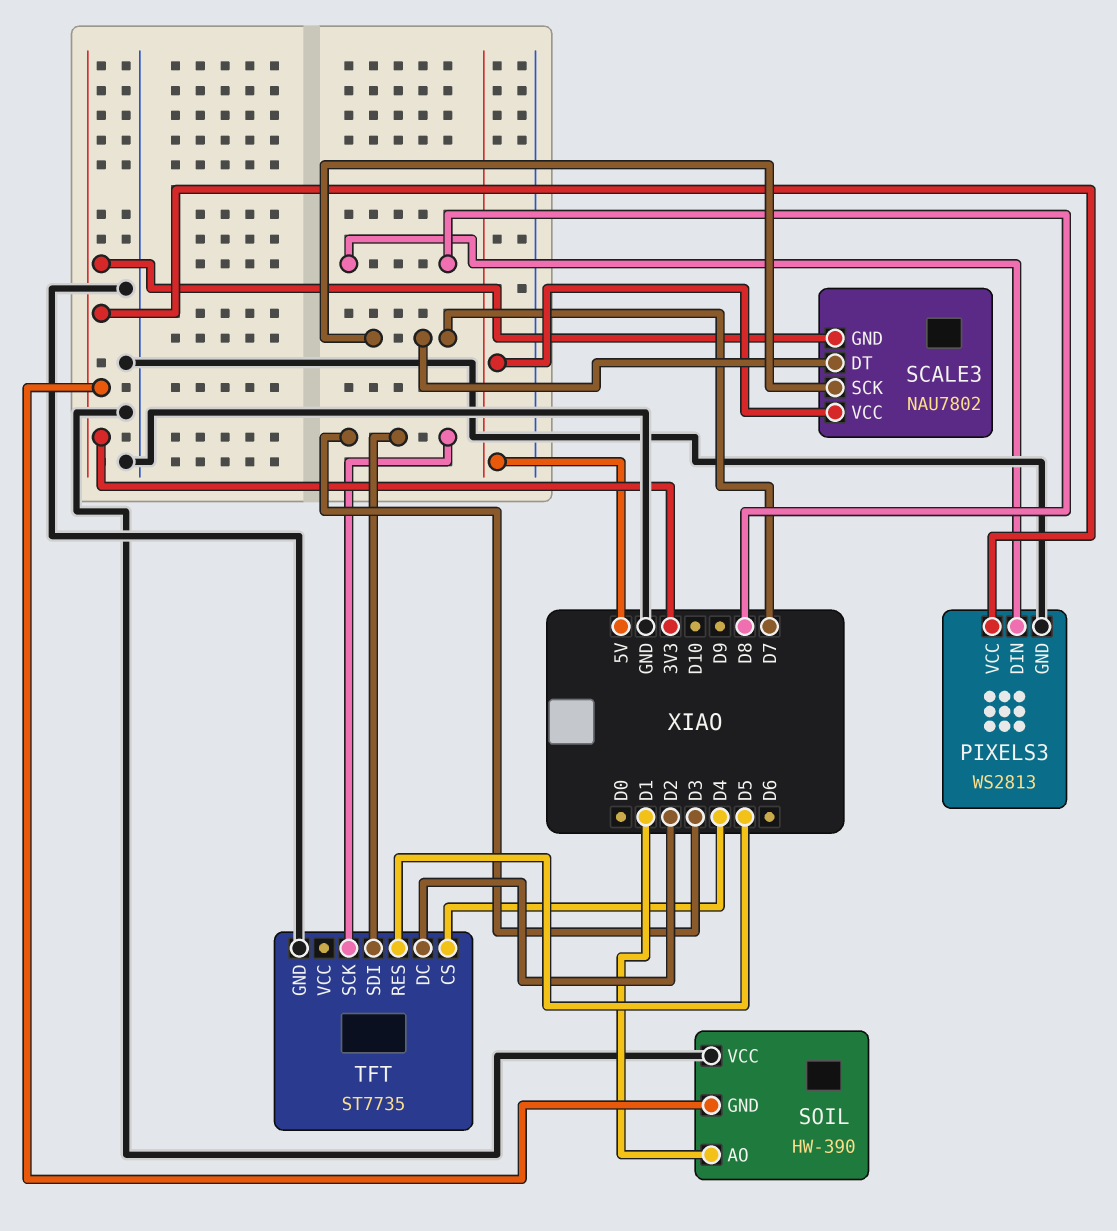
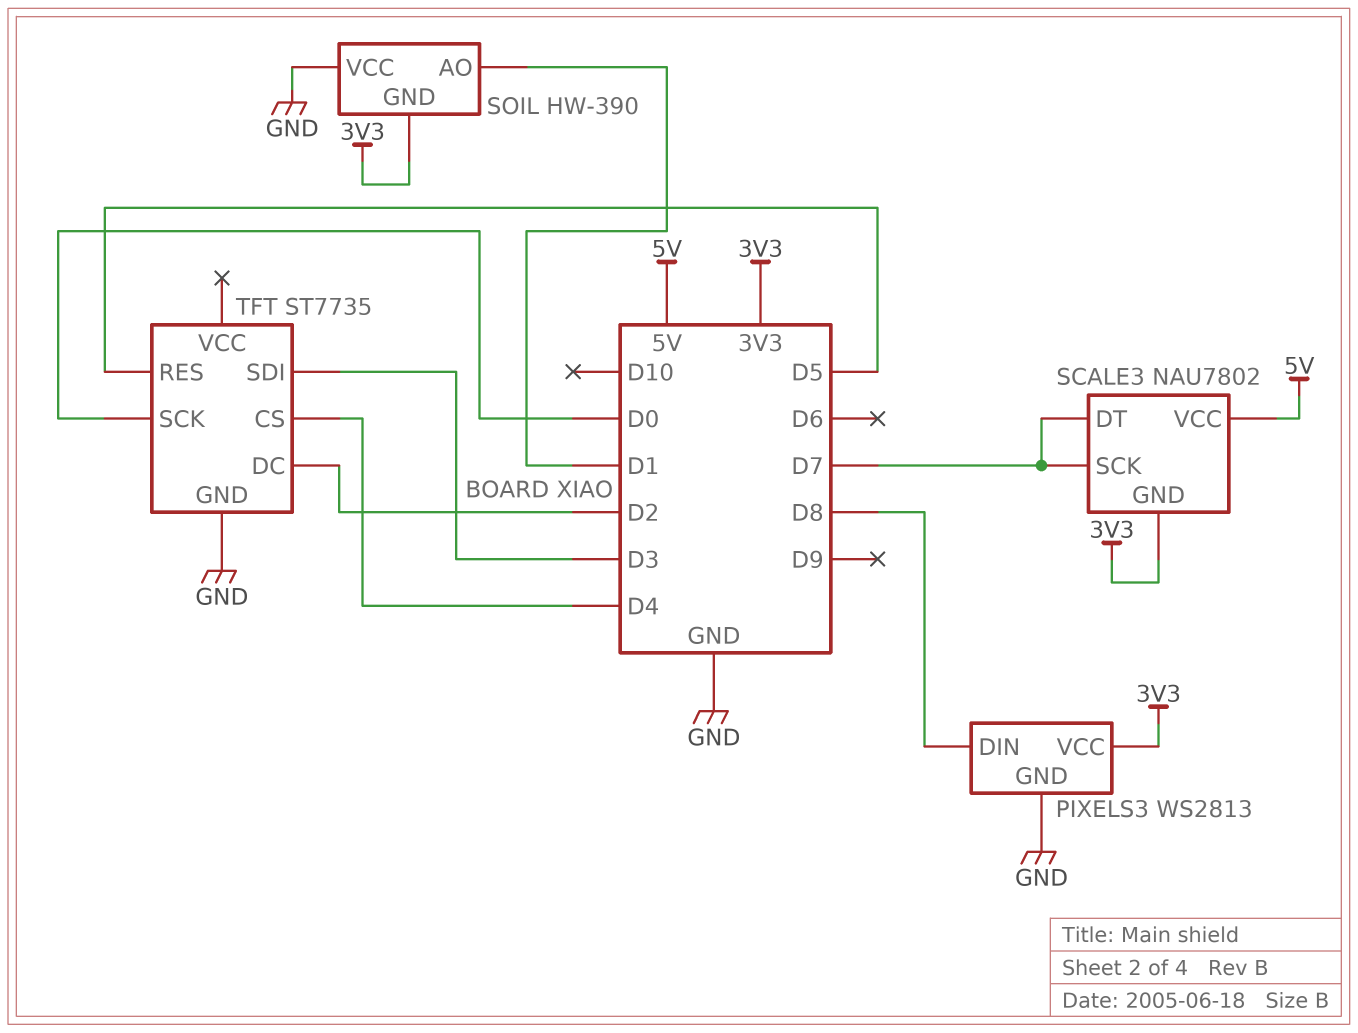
TFT pin SCK: D3 -> D0

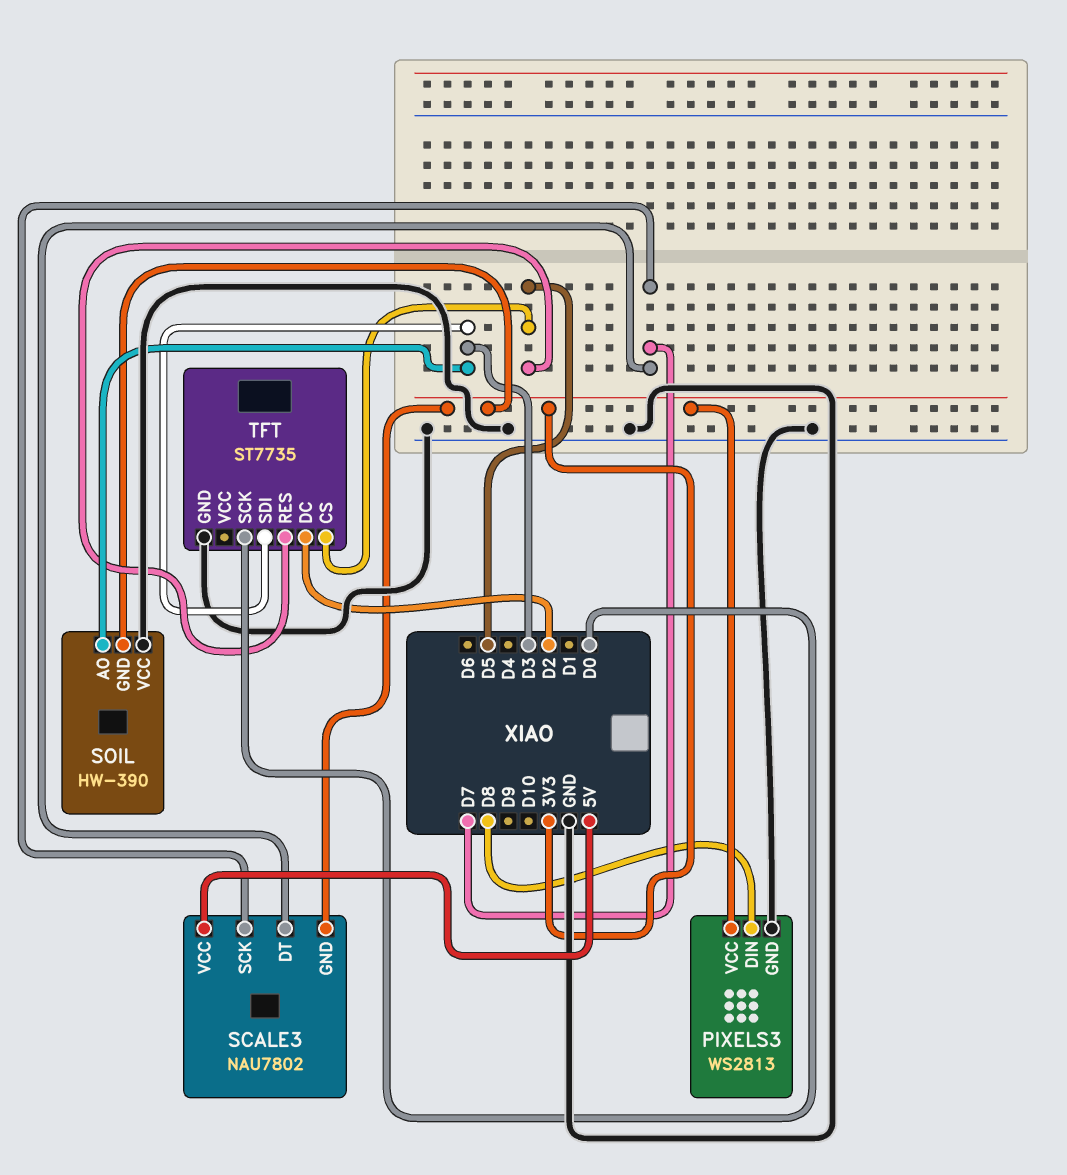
SOIL pin AO: D1 -> D3
TFT pin CS: D4 -> D5

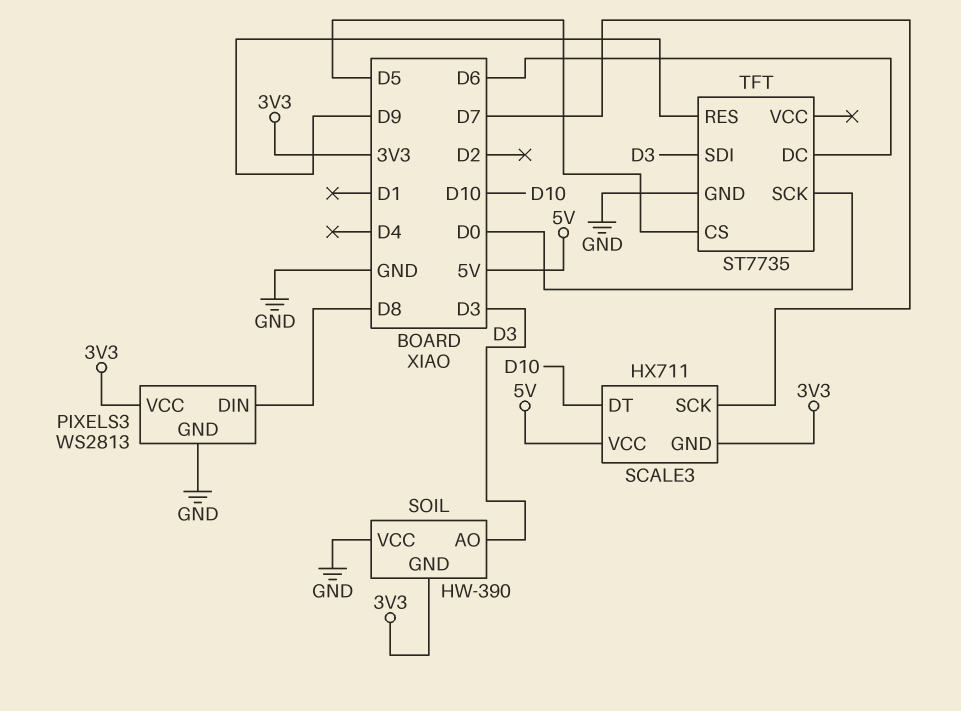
SCALE3: NAU7802 -> HX711
SCALE3 pin DT: D7 -> D10
TFT pin DC: D2 -> D6
TFT pin RES: D5 -> D9

